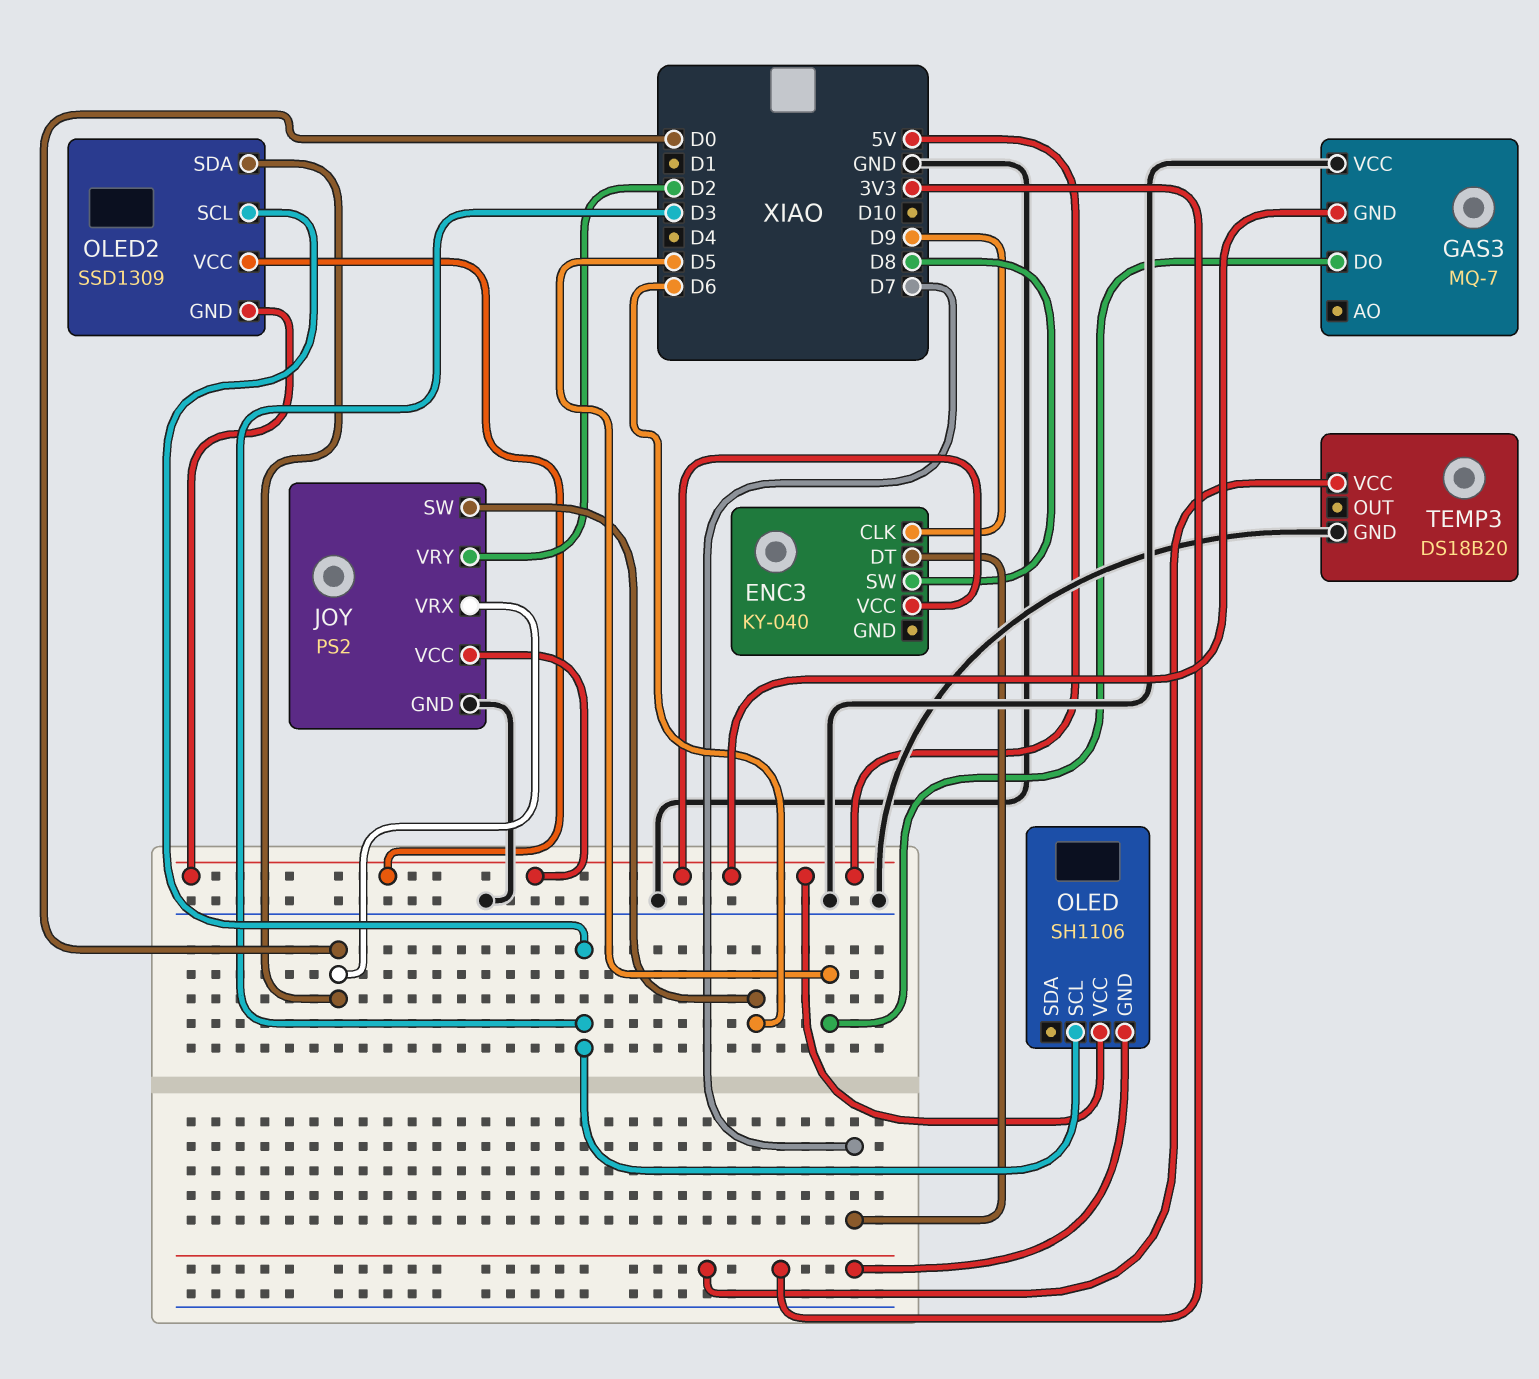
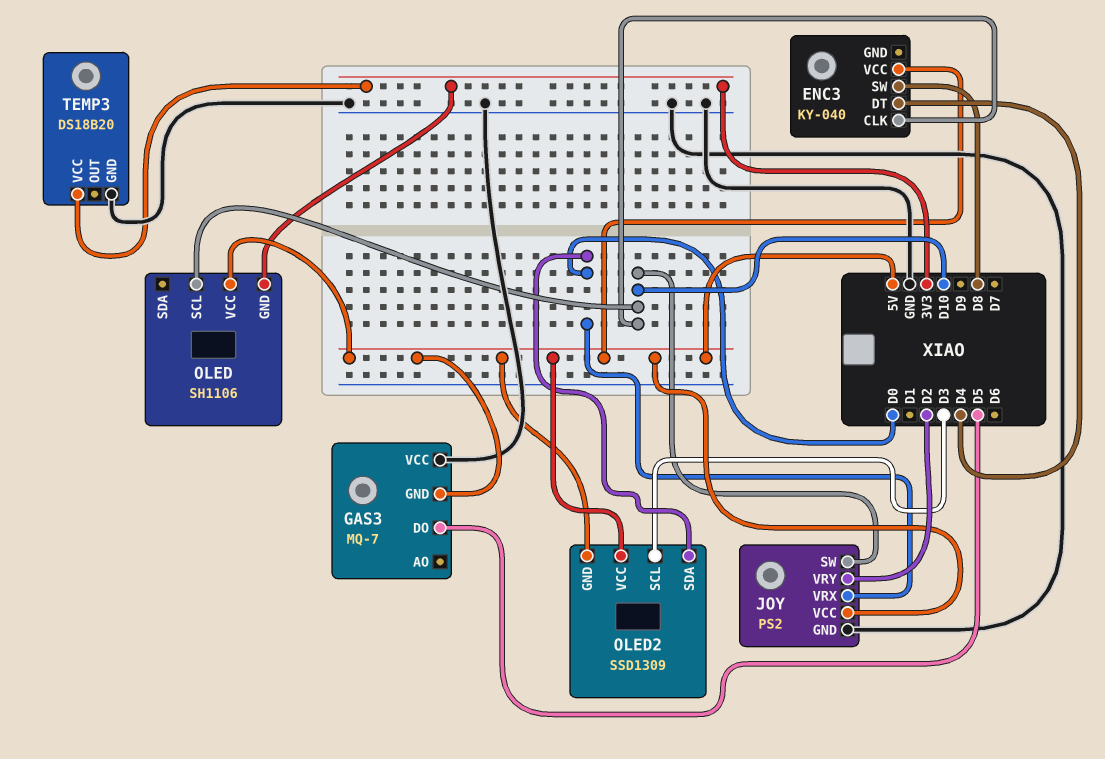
ENC3 pin CLK: D9 -> D10
ENC3 pin DT: D7 -> D4
JOY pin SW: D6 -> D10
OLED pin SCL: D3 -> D10

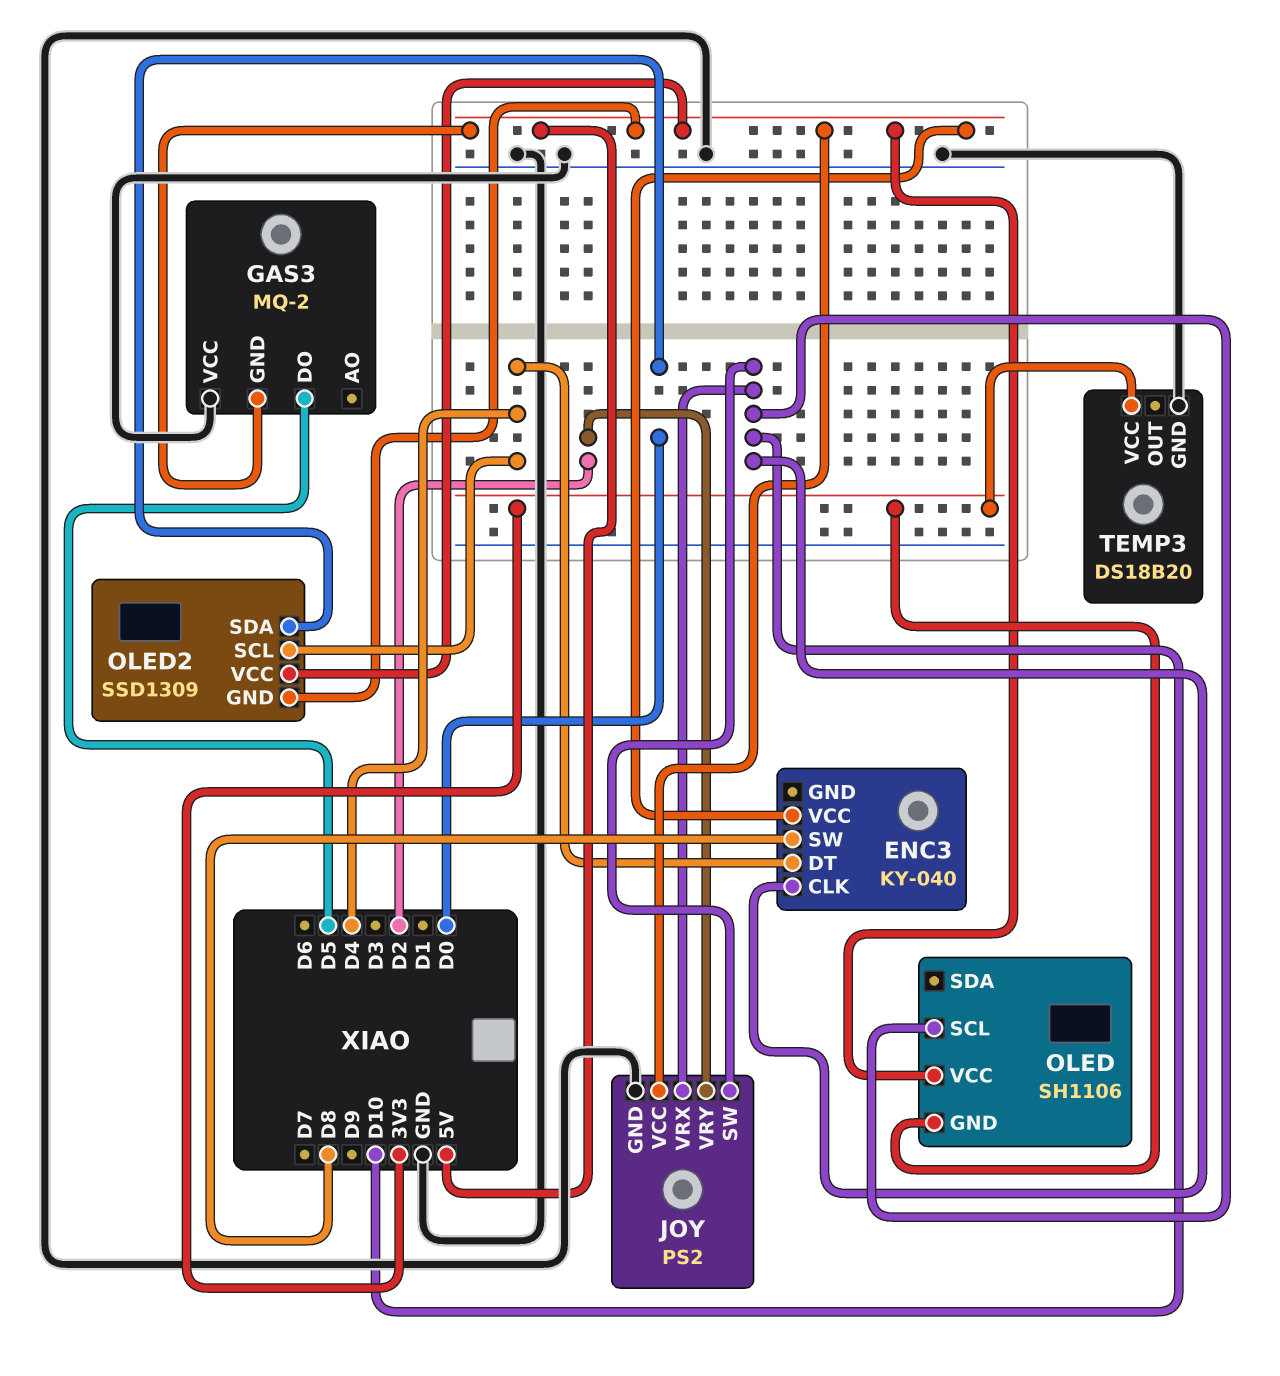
GAS3: MQ-7 -> MQ-2
JOY pin VRX: D0 -> D10
OLED2 pin SCL: D3 -> D4

